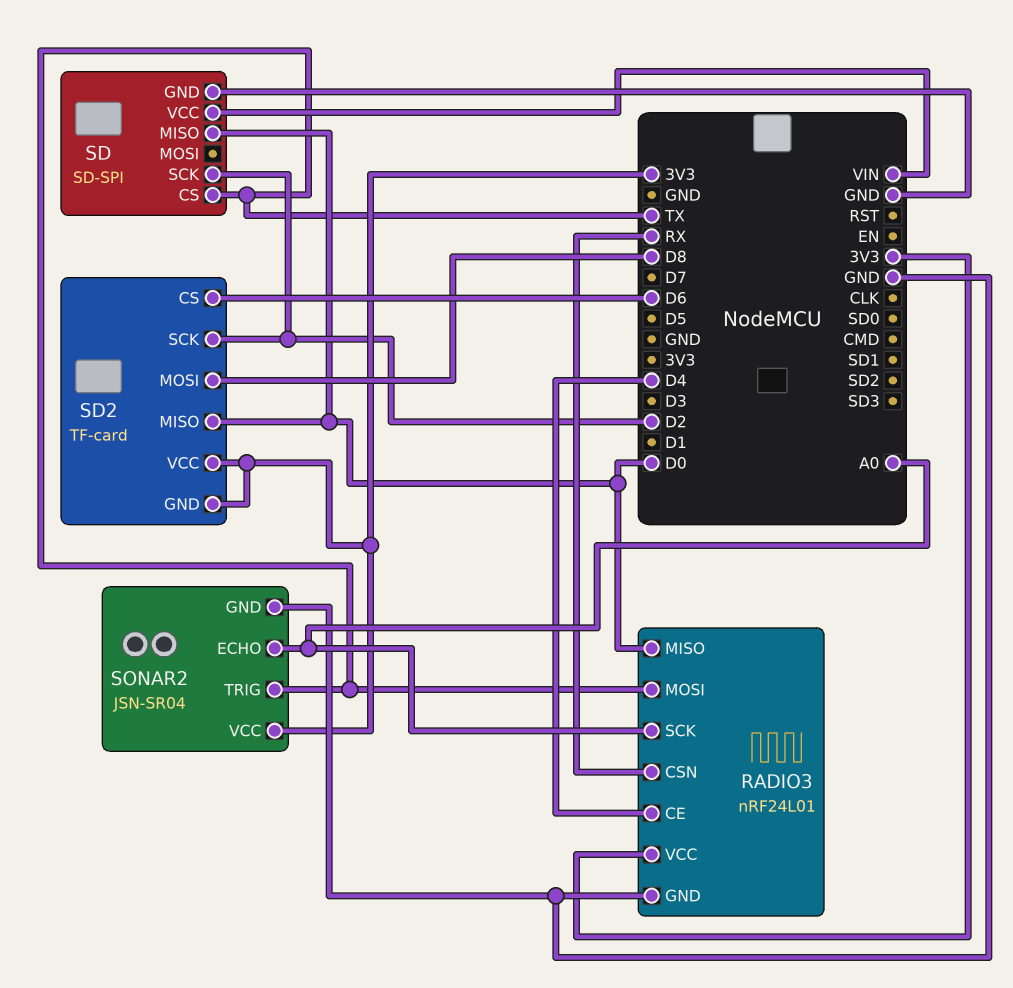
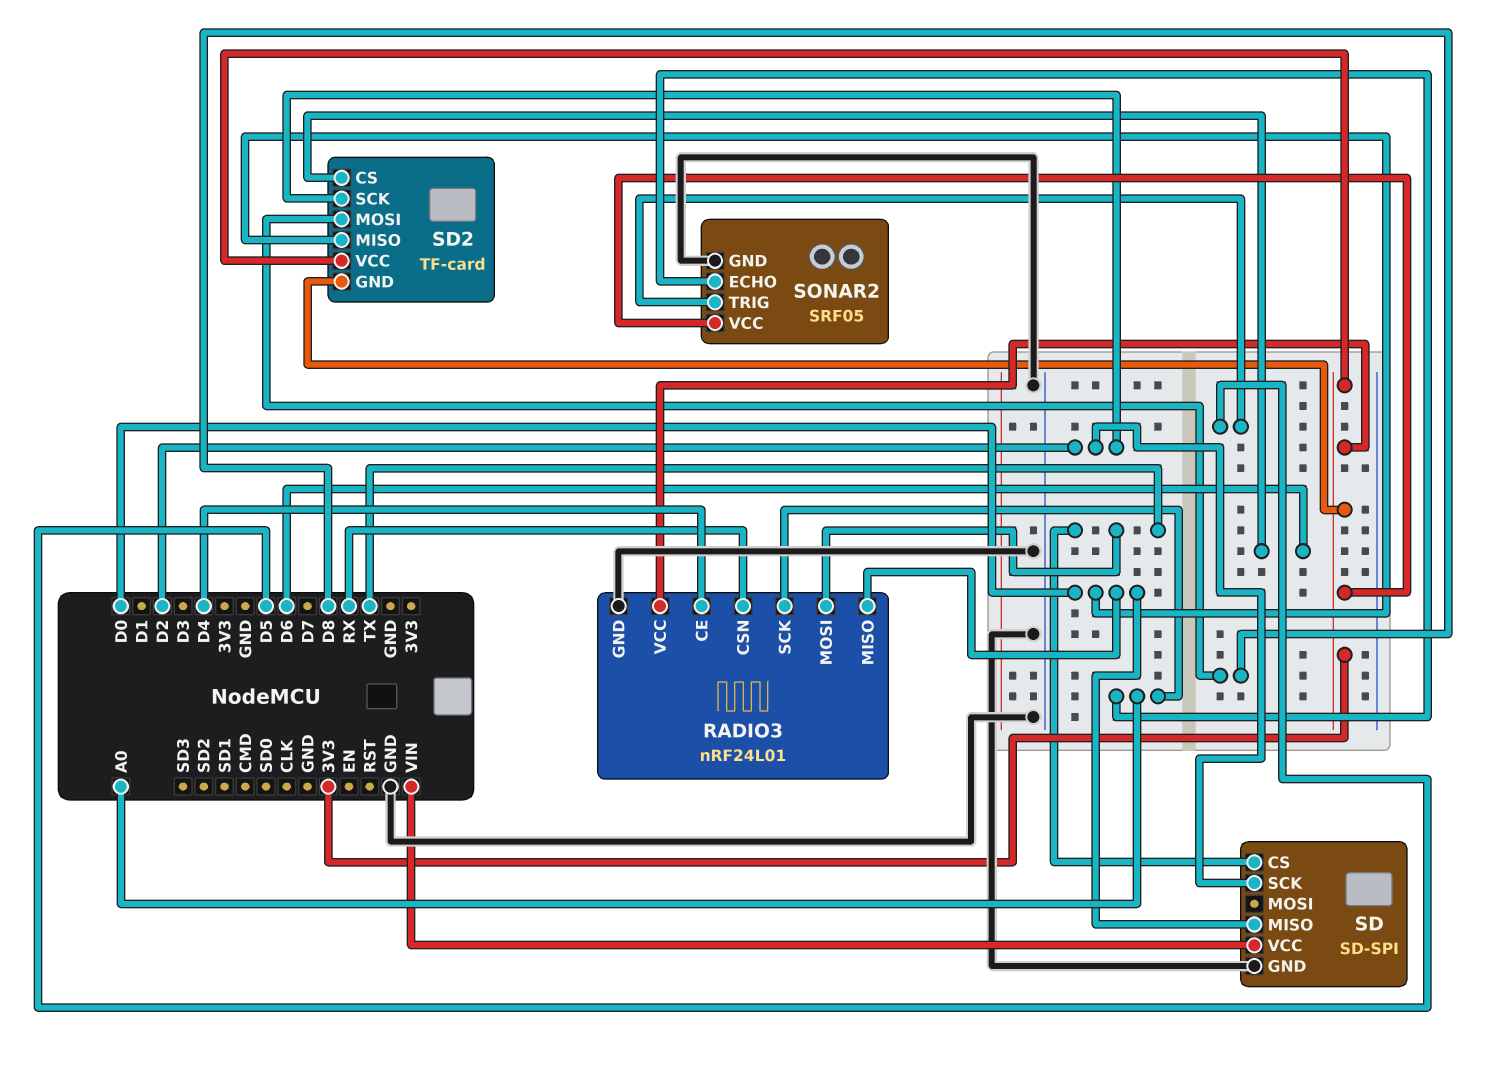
SONAR2: JSN-SR04 -> SRF05
SONAR2 pin TRIG: TX -> D5

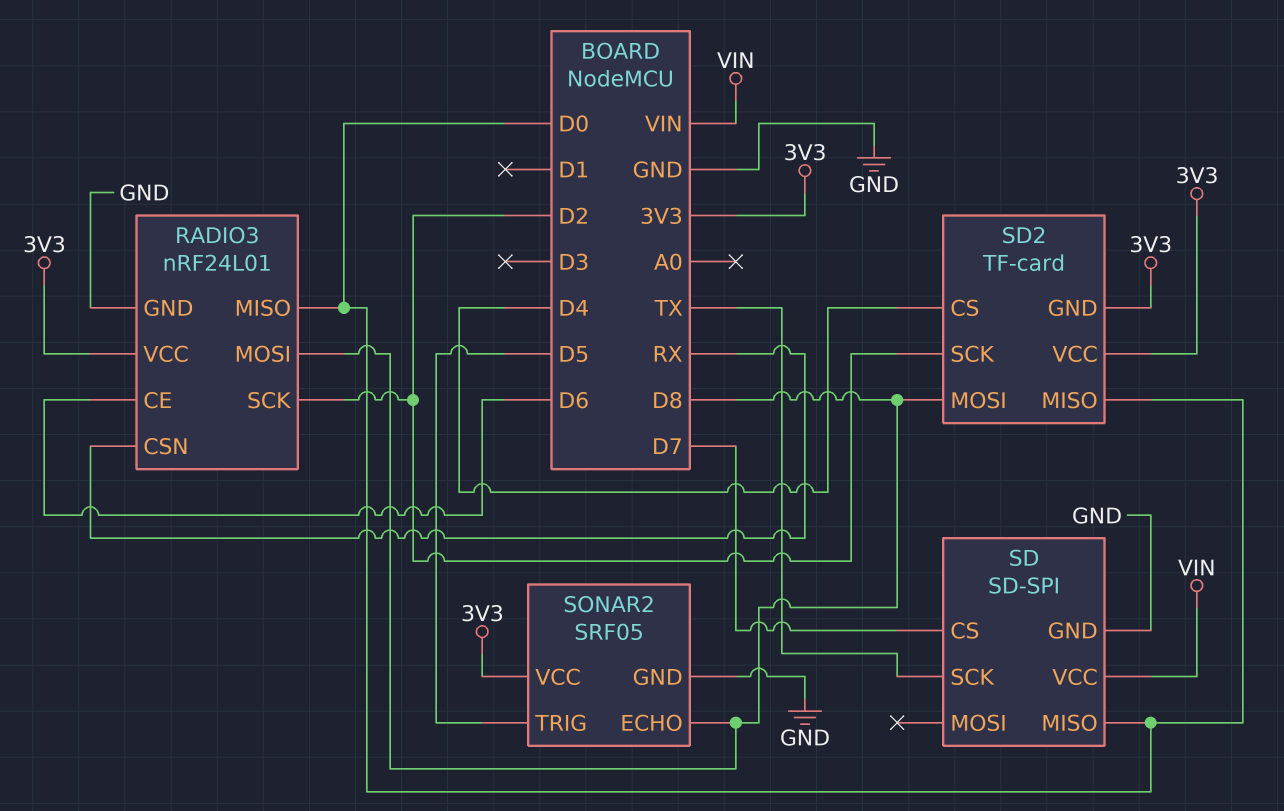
RADIO3 pin CE: D4 -> D6
RADIO3 pin MOSI: TX -> D8
RADIO3 pin SCK: A0 -> D2
SD pin CS: TX -> D7
SD pin SCK: D2 -> TX
SD2 pin CS: D6 -> D4
SONAR2 pin ECHO: A0 -> D8

